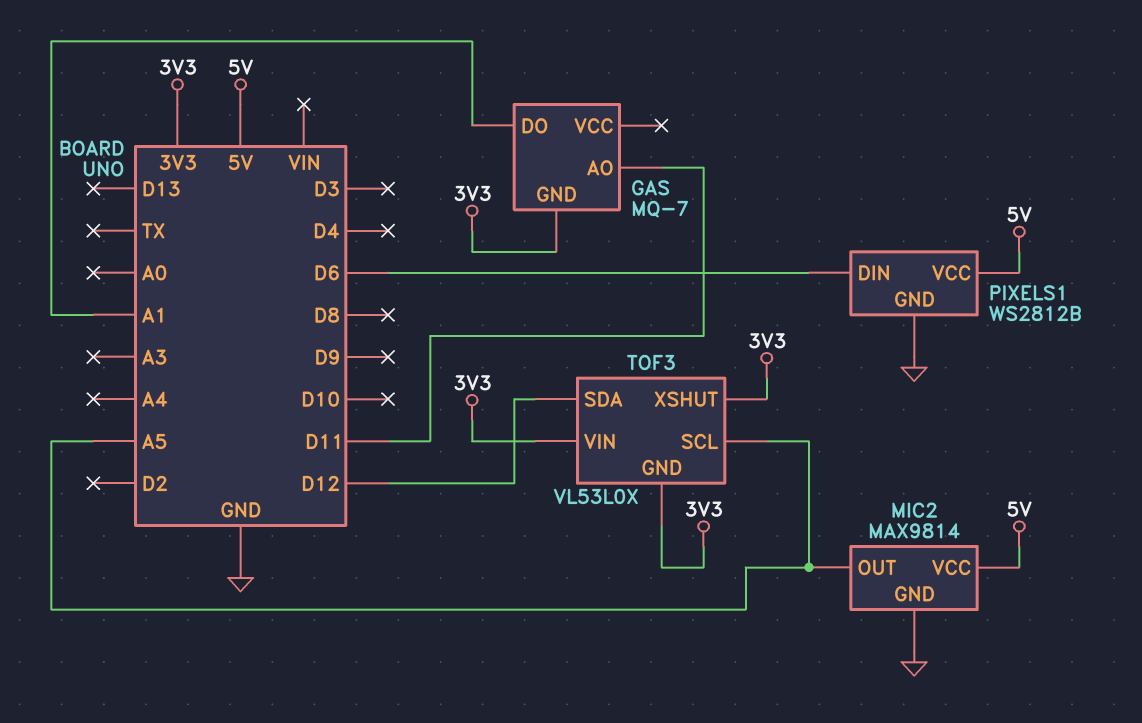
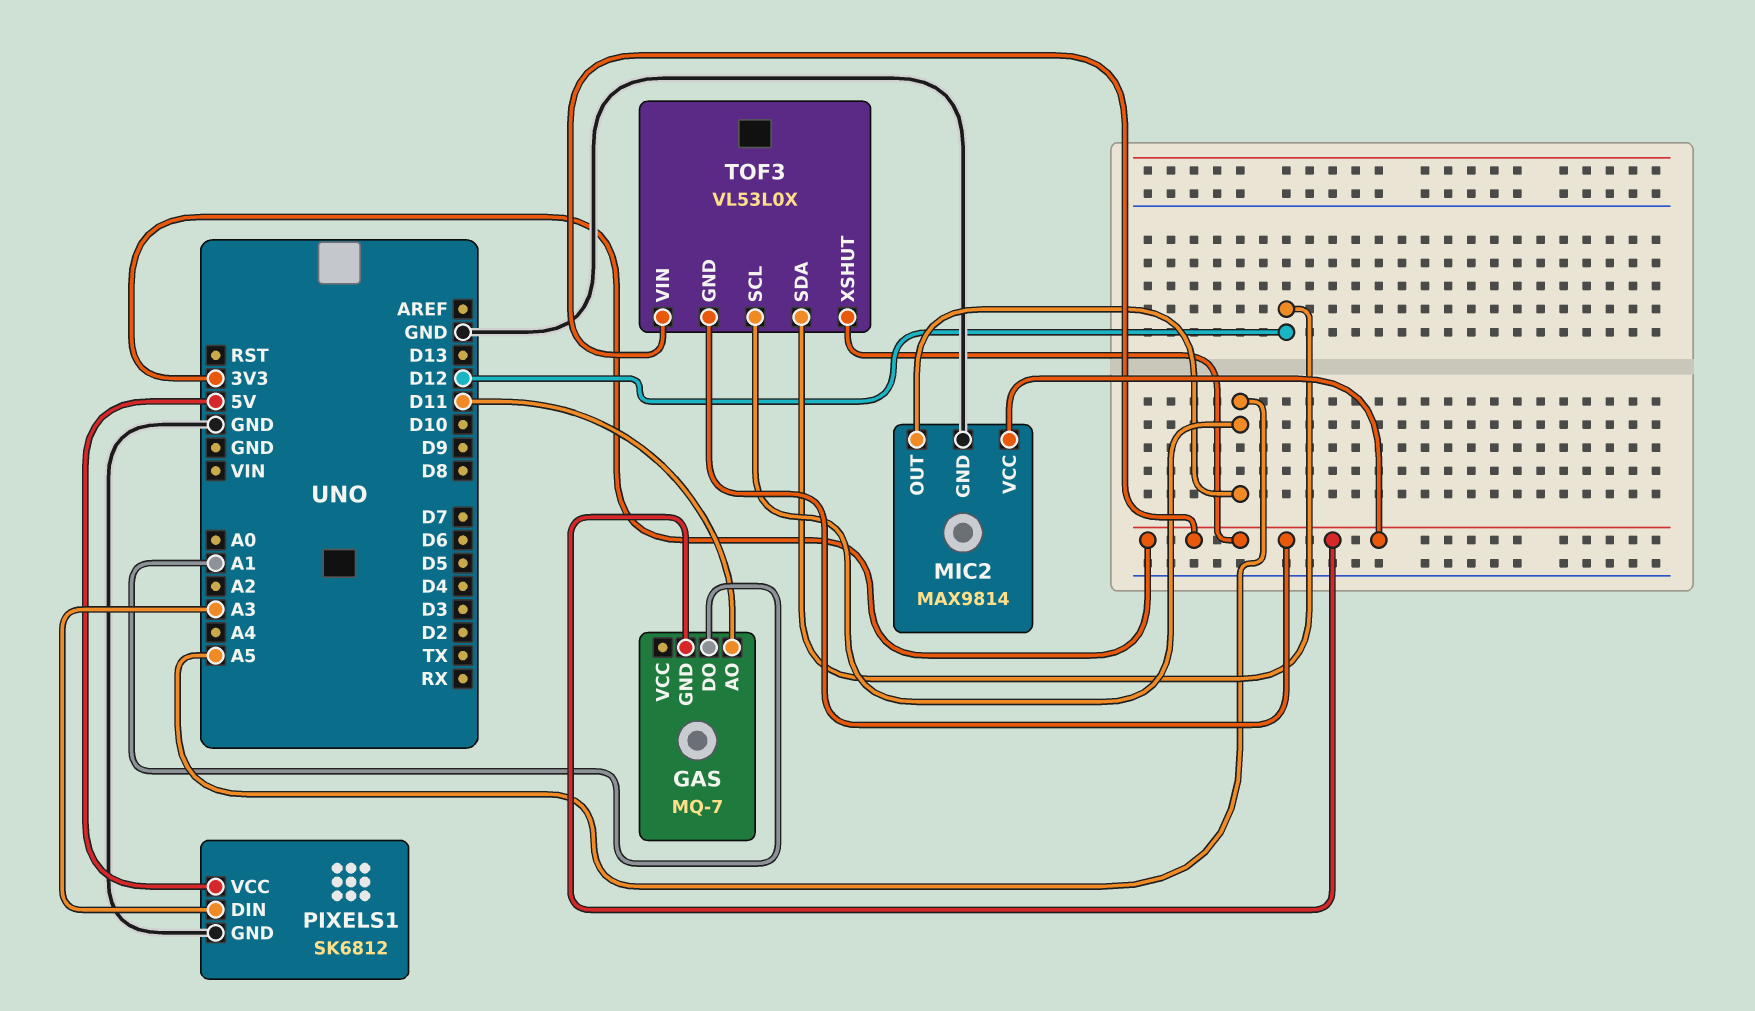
MIC2 pin VCC: 5V -> 3V3
PIXELS1: WS2812B -> SK6812
PIXELS1 pin DIN: D6 -> A3

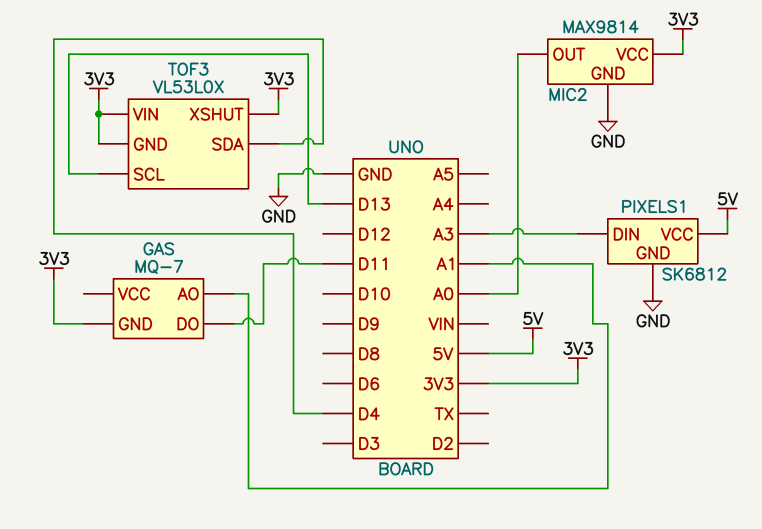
GAS pin AO: D11 -> A1
GAS pin DO: A1 -> D11
MIC2 pin OUT: A5 -> A0
TOF3 pin SCL: A5 -> D13
TOF3 pin SDA: D12 -> D4

